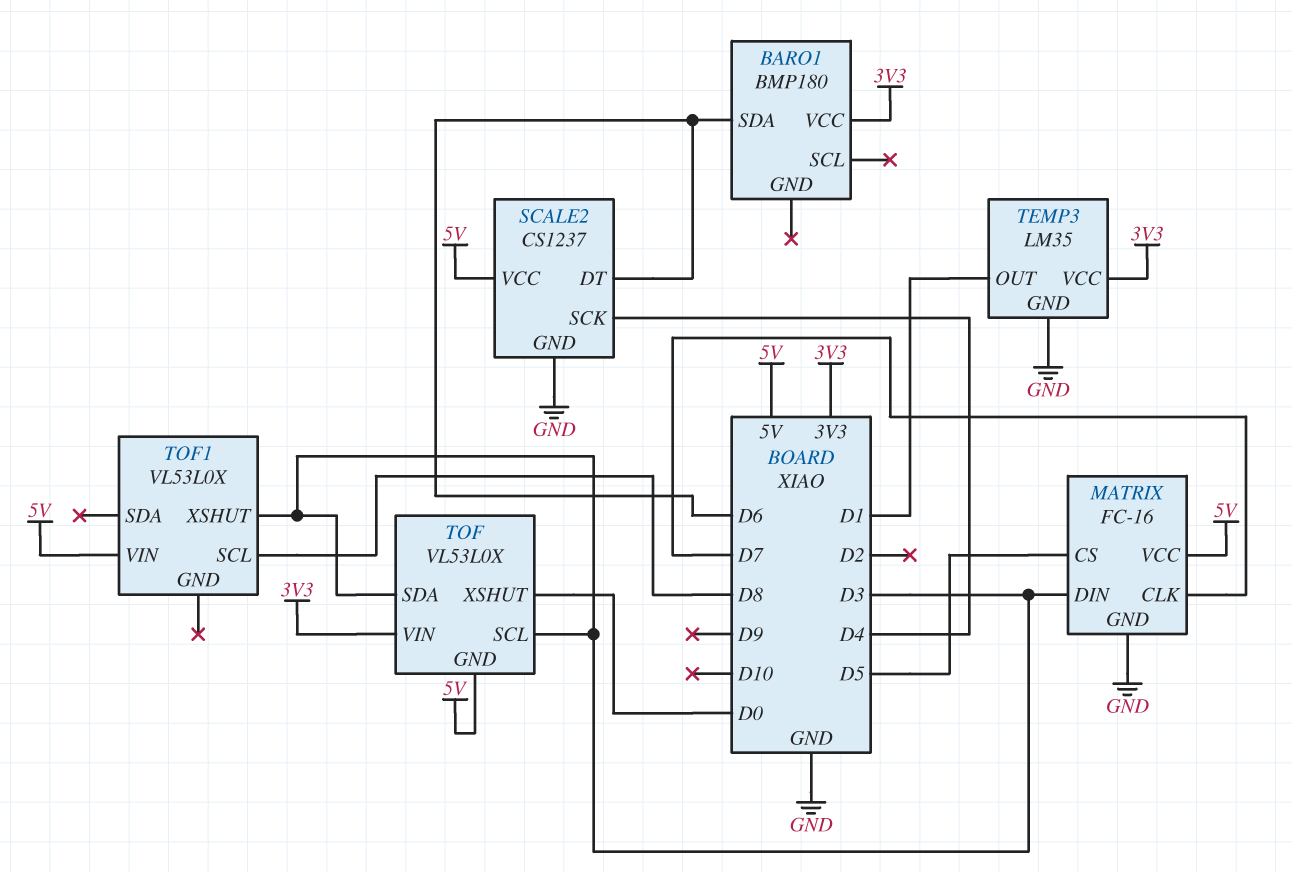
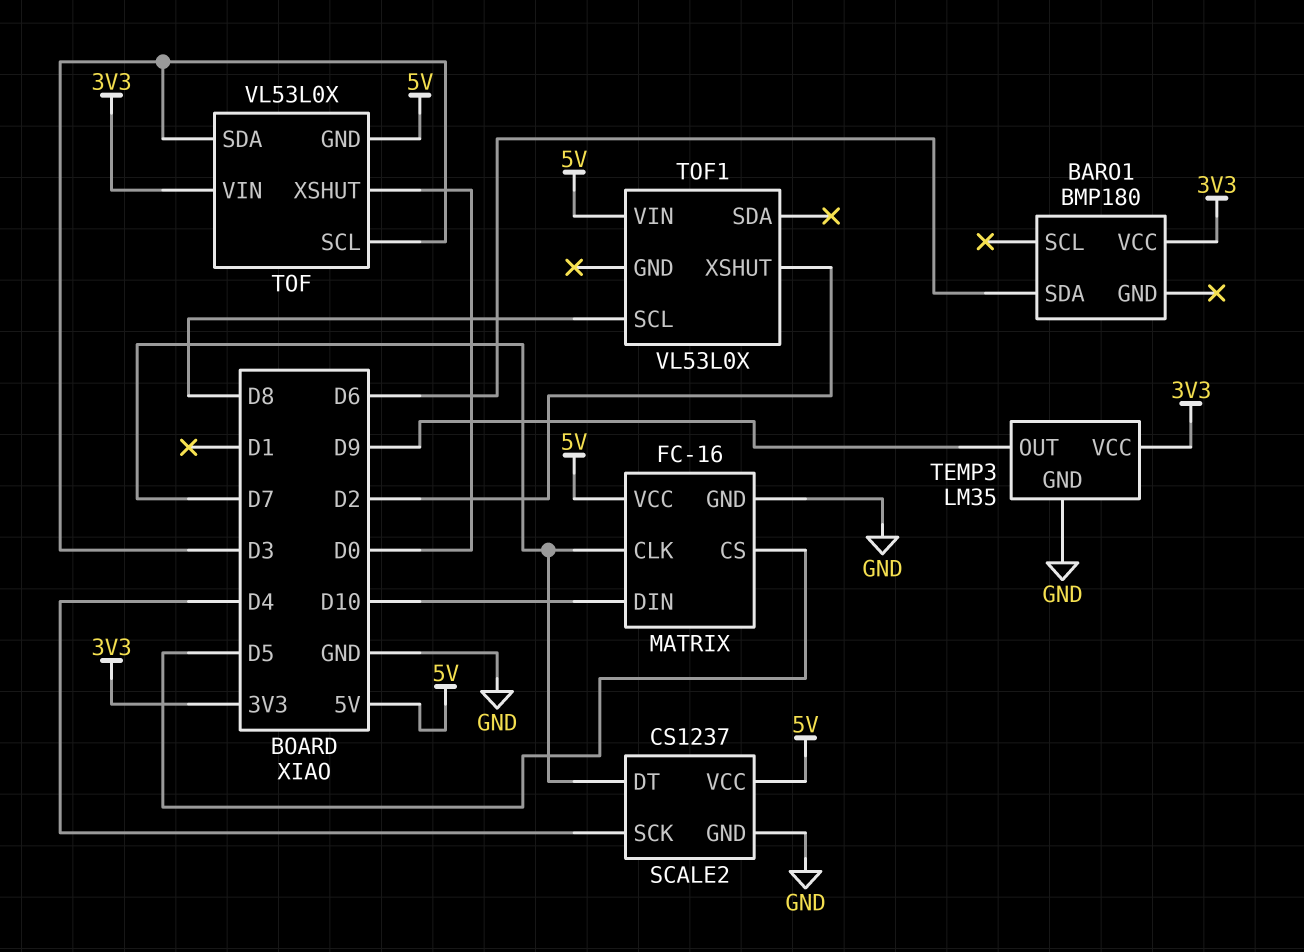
MATRIX pin DIN: D3 -> D10
SCALE2 pin DT: D6 -> D7
TEMP3 pin OUT: D1 -> D9
TOF1 pin XSHUT: D3 -> D2

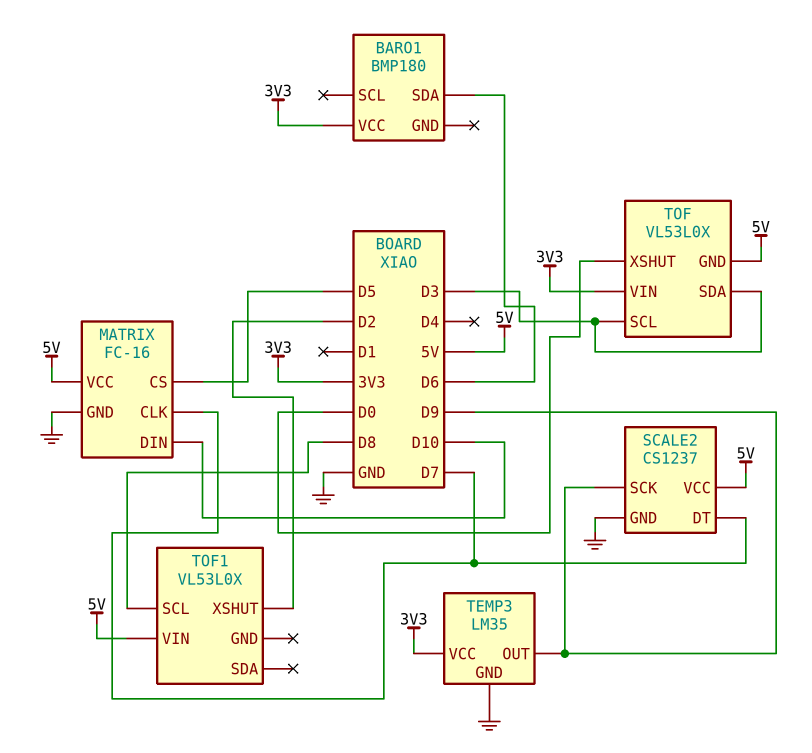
SCALE2 pin SCK: D4 -> D9

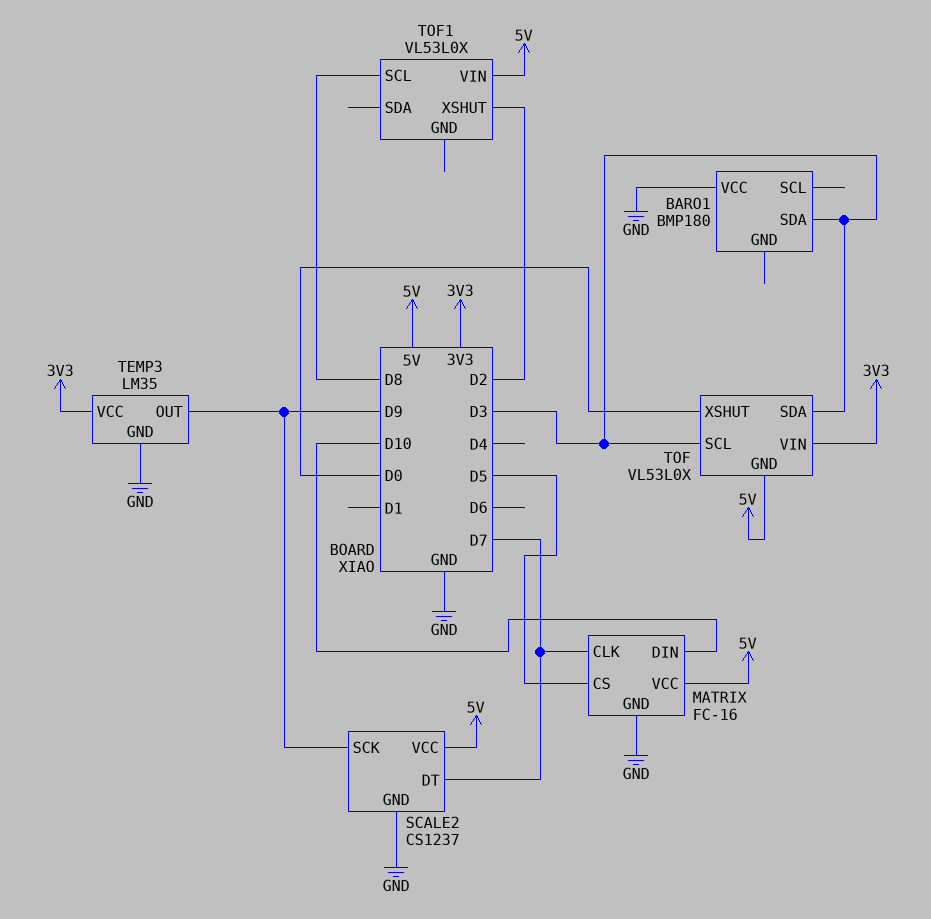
BARO1 pin SDA: D6 -> D3
BARO1 pin VCC: 3V3 -> GND

